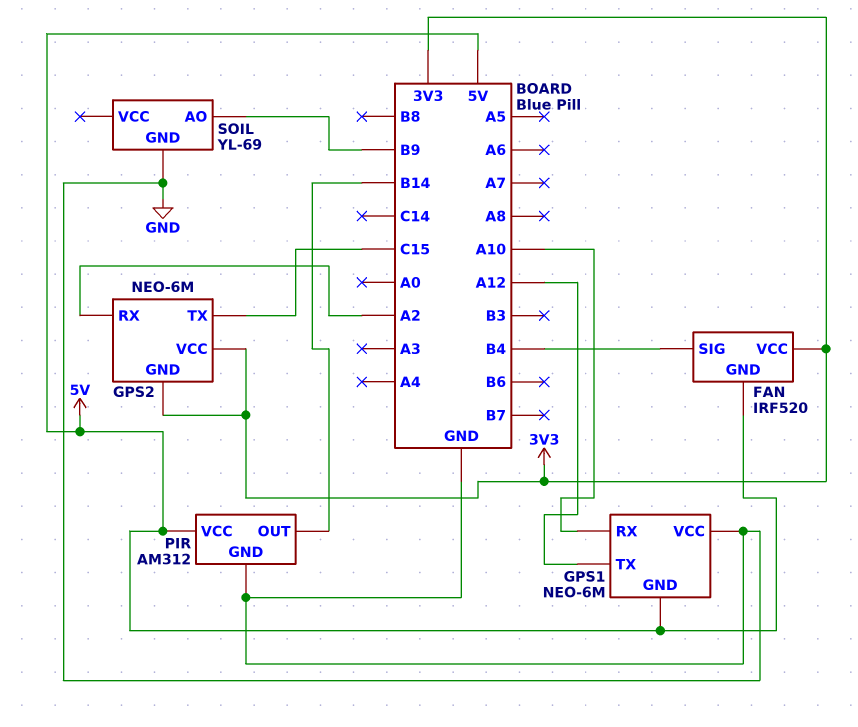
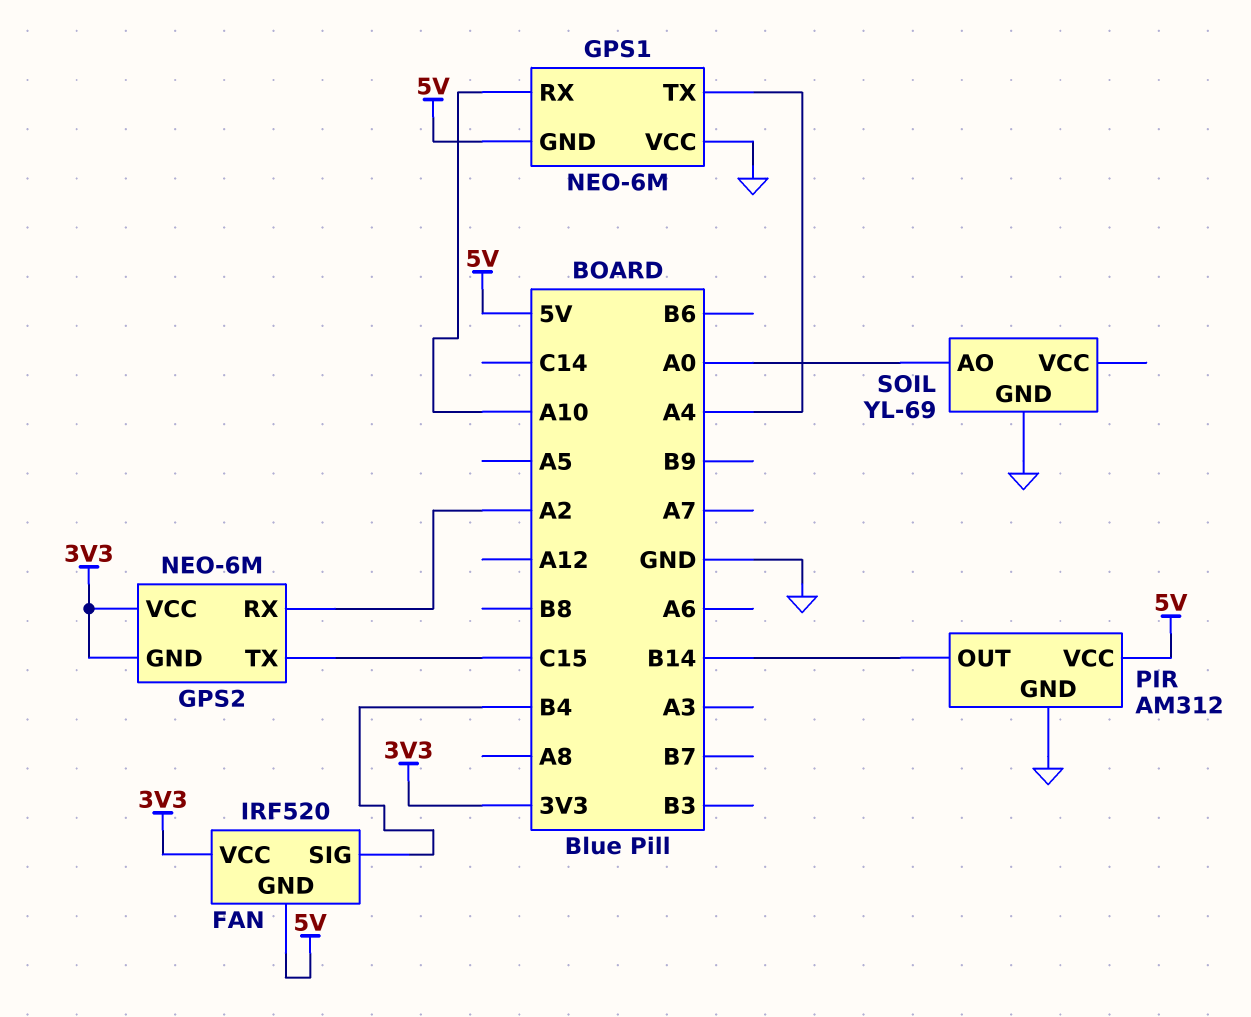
GPS1 pin TX: A12 -> A4
SOIL pin AO: B9 -> A0

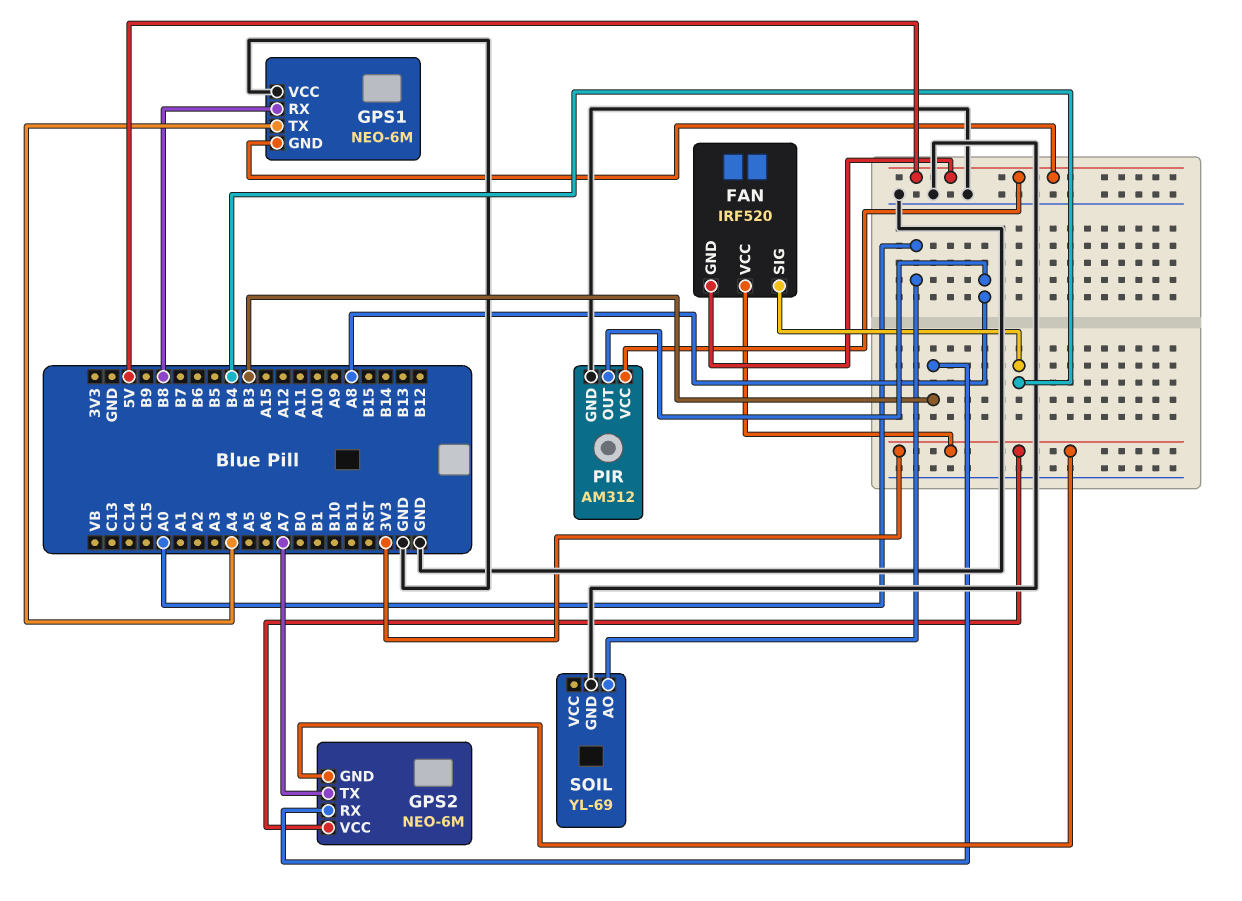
GPS1 pin RX: A10 -> B8
GPS2 pin RX: A2 -> B3
GPS2 pin TX: C15 -> A7
PIR pin OUT: B14 -> A8

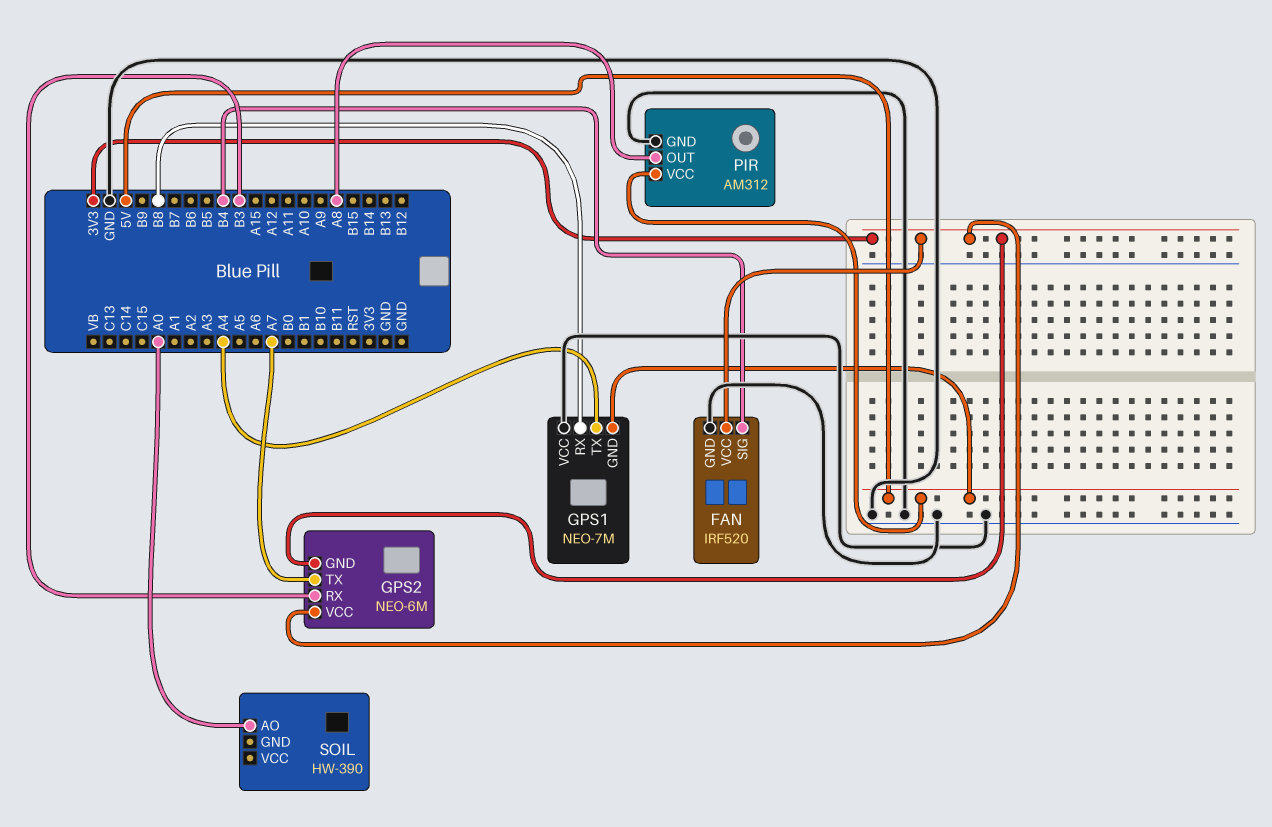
FAN pin GND: 5V -> GND
GPS1: NEO-6M -> NEO-7M
SOIL: YL-69 -> HW-390
SOIL pin GND: GND -> none

